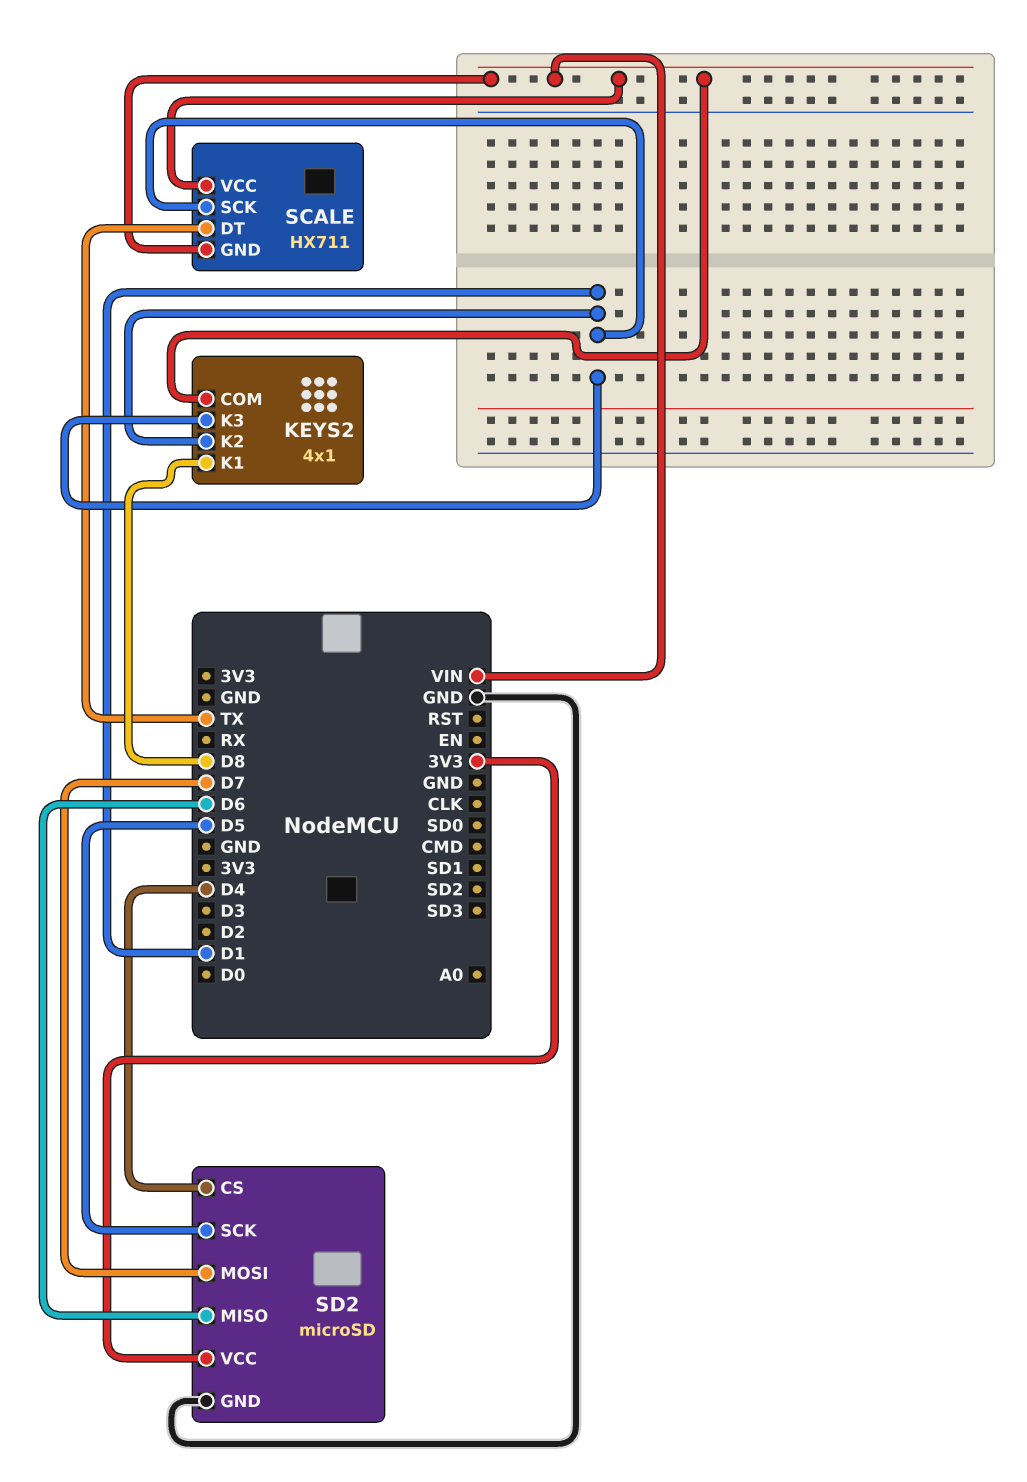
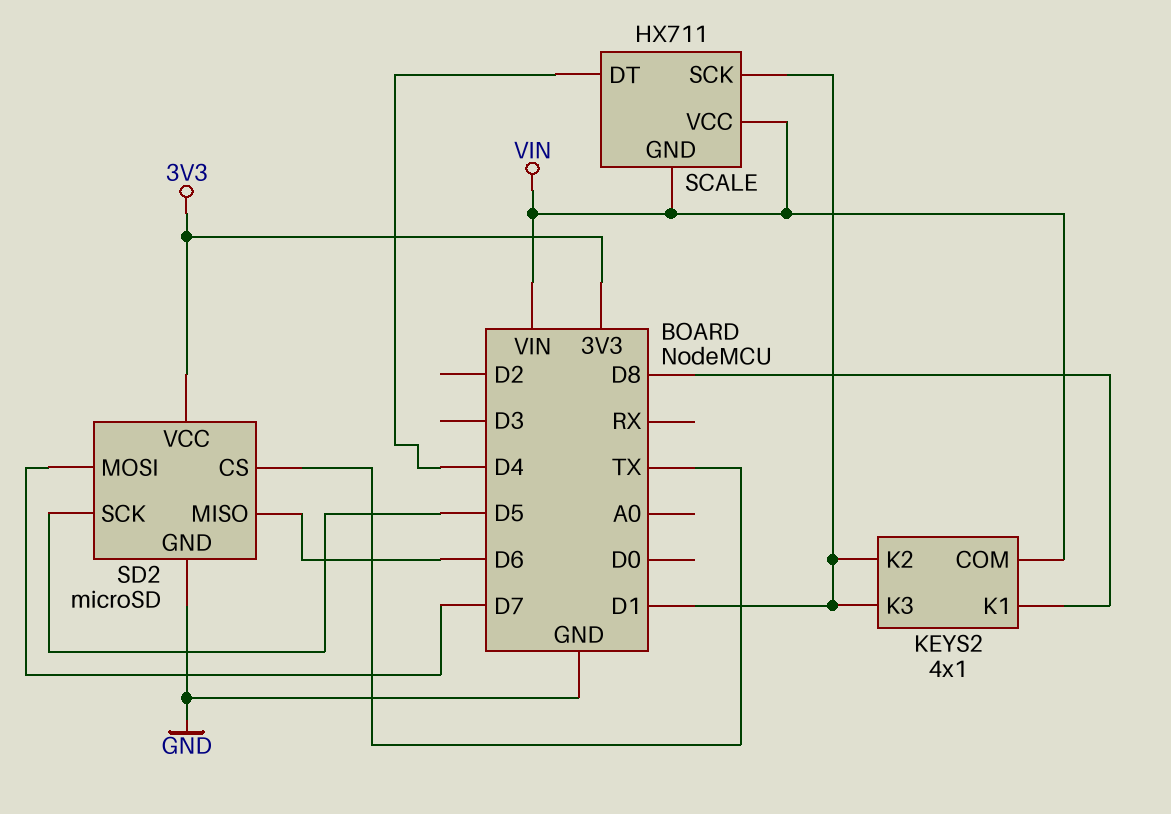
SCALE pin DT: TX -> D4
SD2 pin CS: D4 -> TX

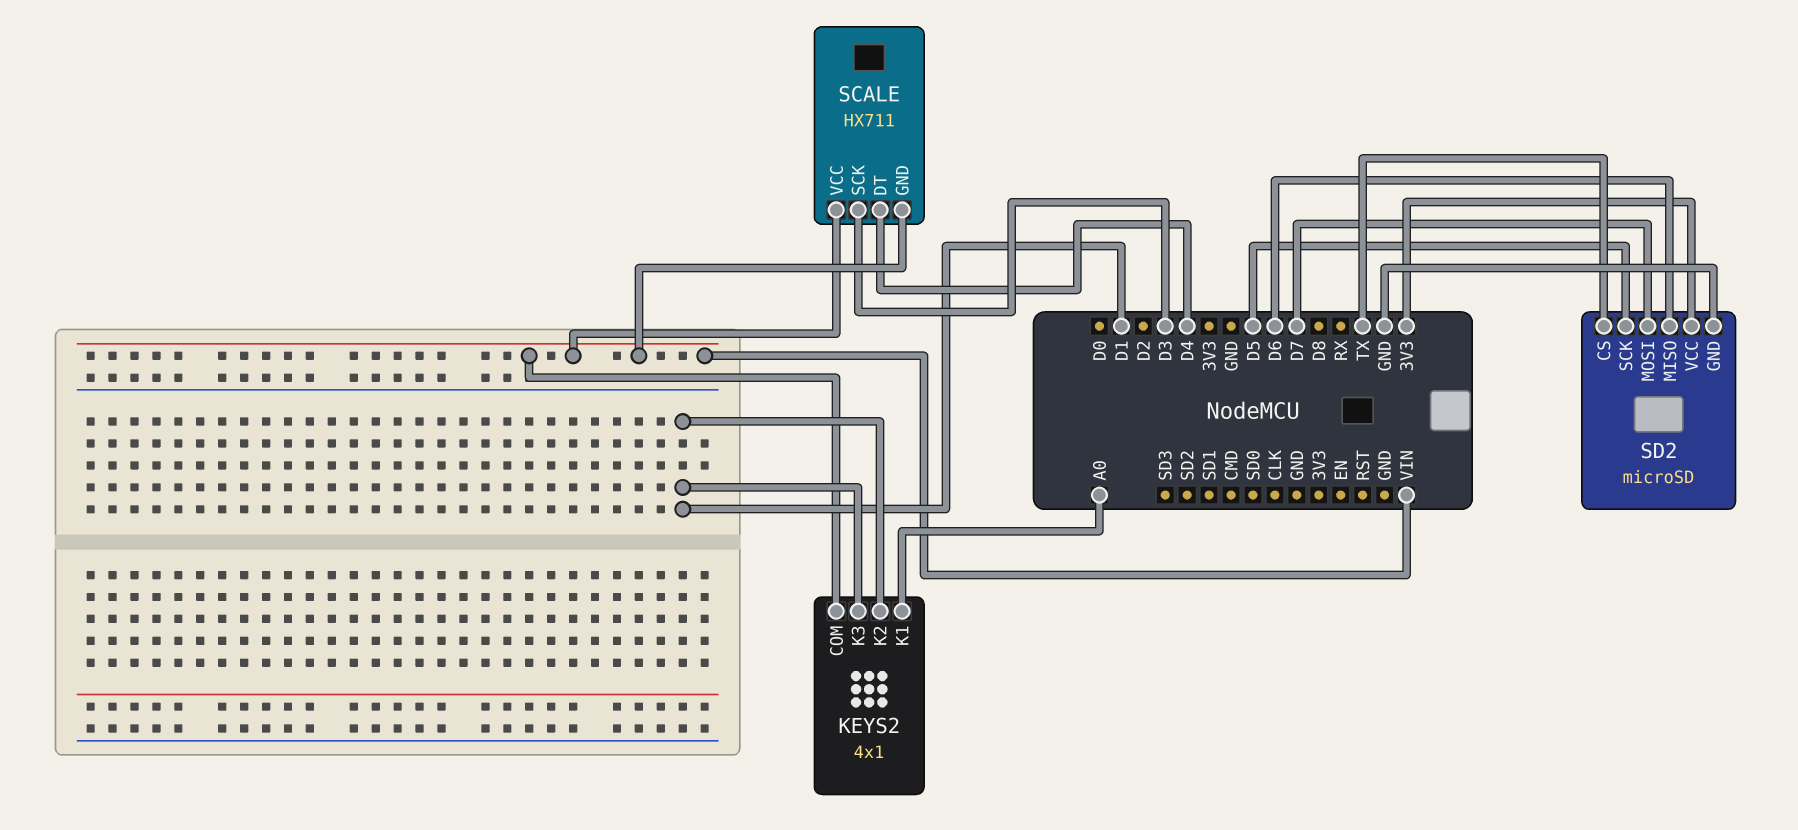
KEYS2 pin K1: D8 -> A0
SCALE pin SCK: D1 -> D3

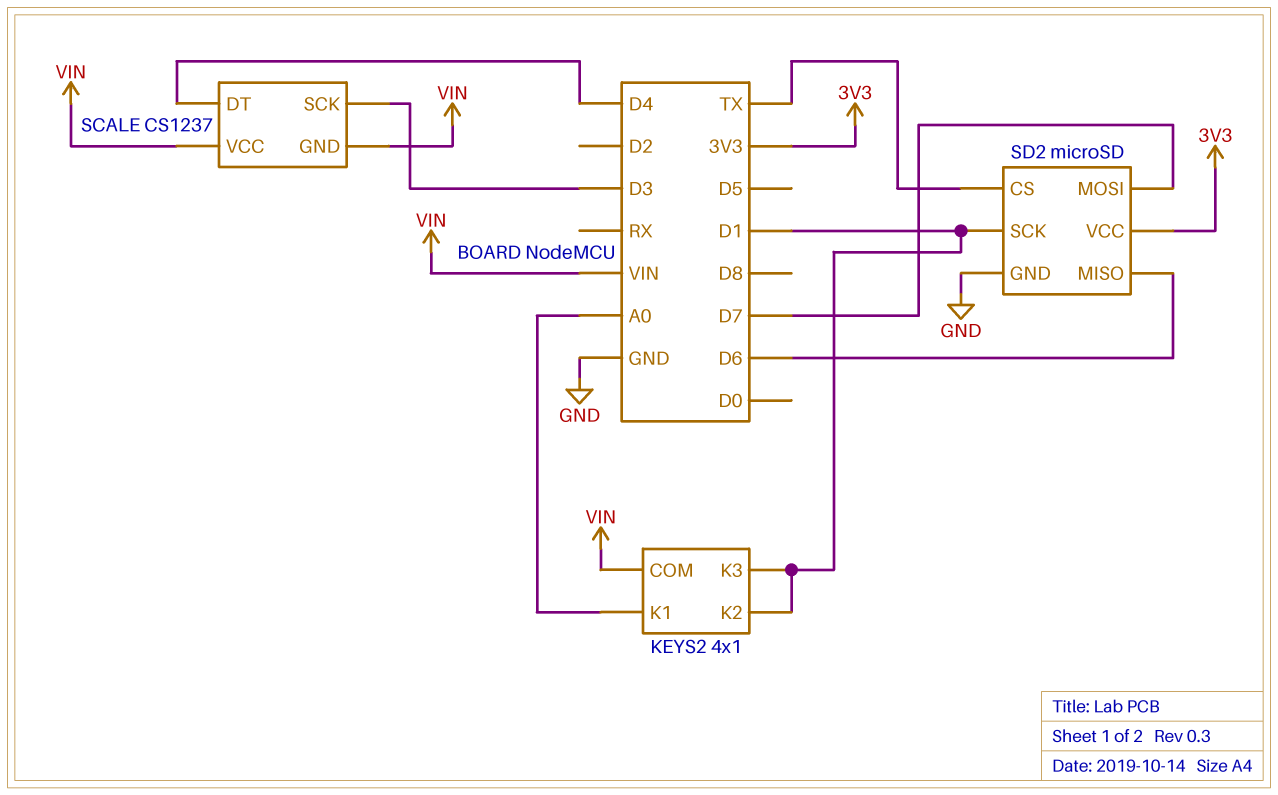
SCALE: HX711 -> CS1237
SD2 pin SCK: D5 -> D1

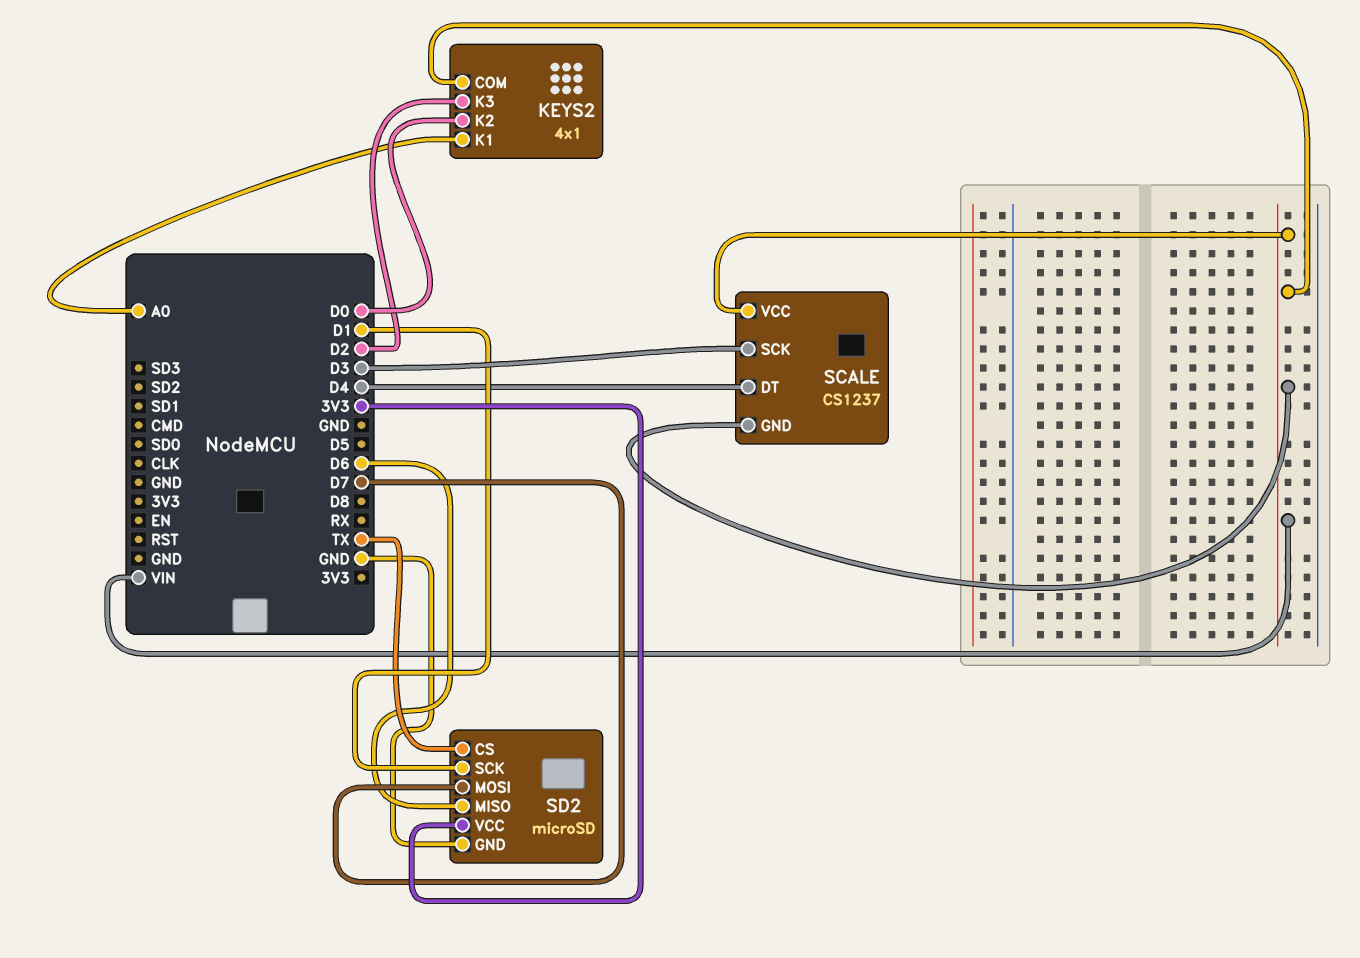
KEYS2 pin K2: D1 -> D0
KEYS2 pin K3: D1 -> D2

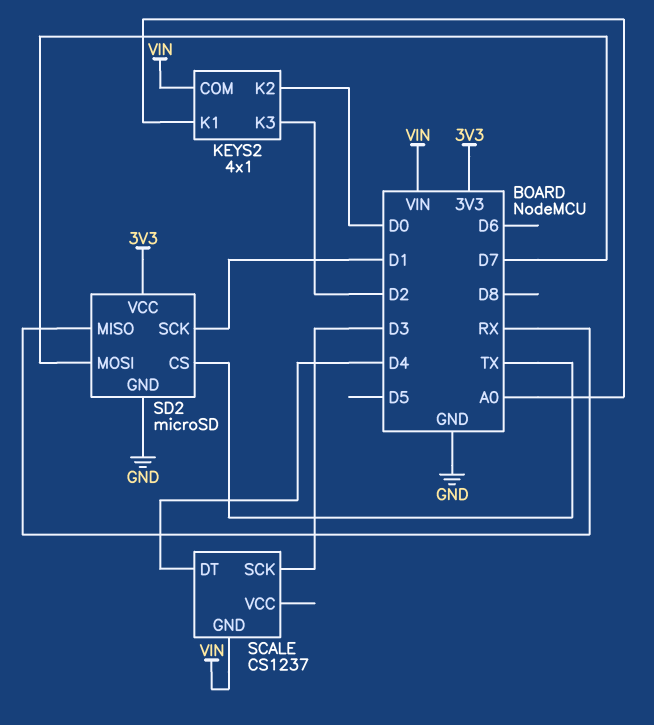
SCALE pin VCC: VIN -> none
SD2 pin MISO: D6 -> RX

